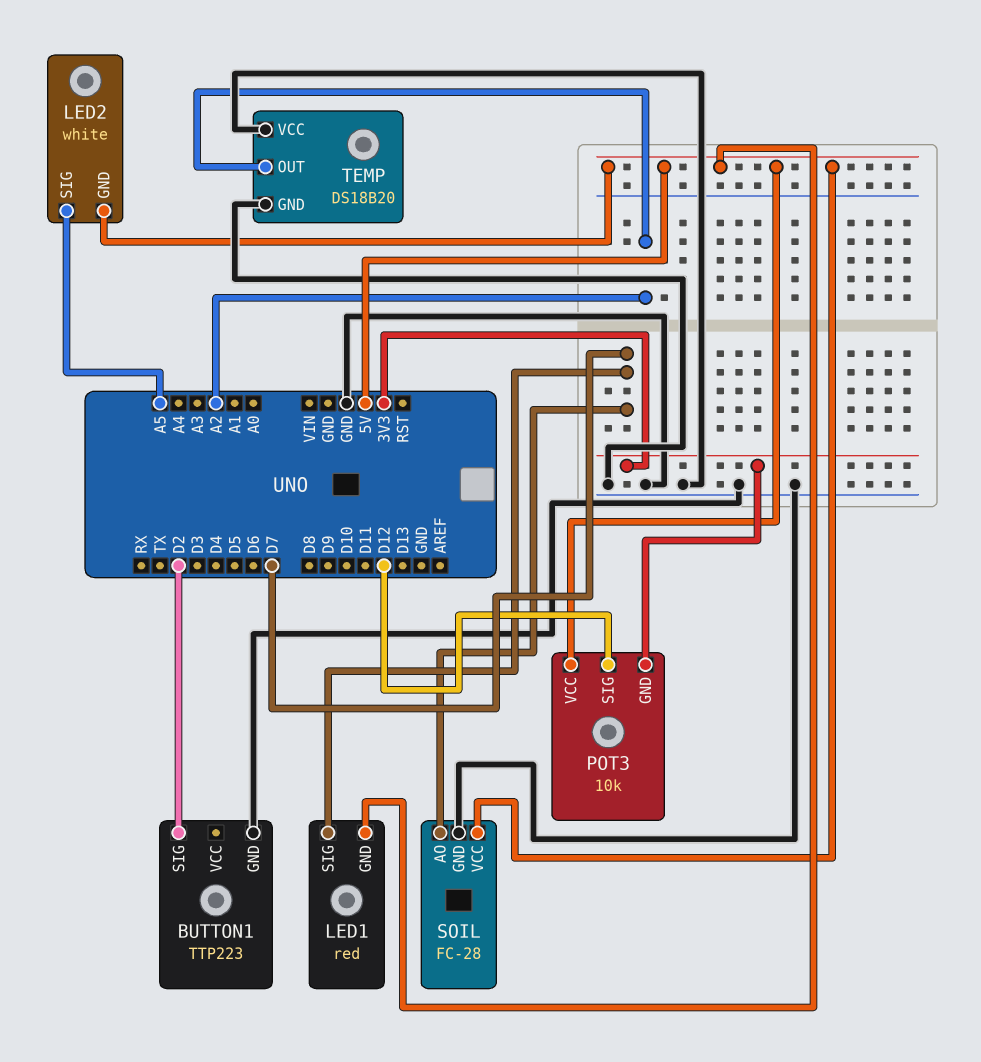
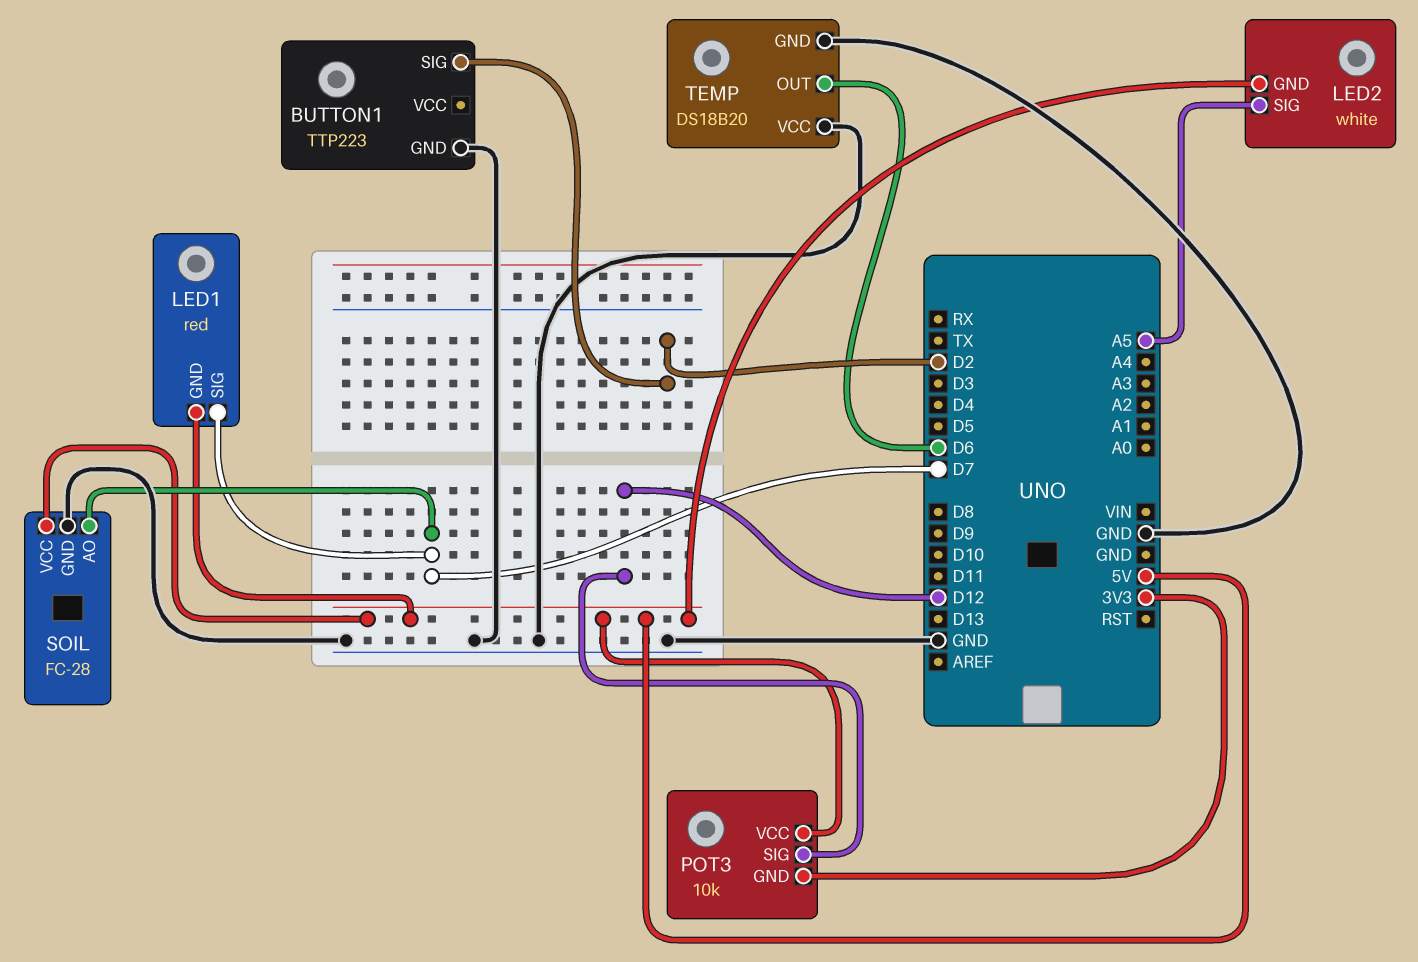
TEMP pin OUT: A2 -> D6

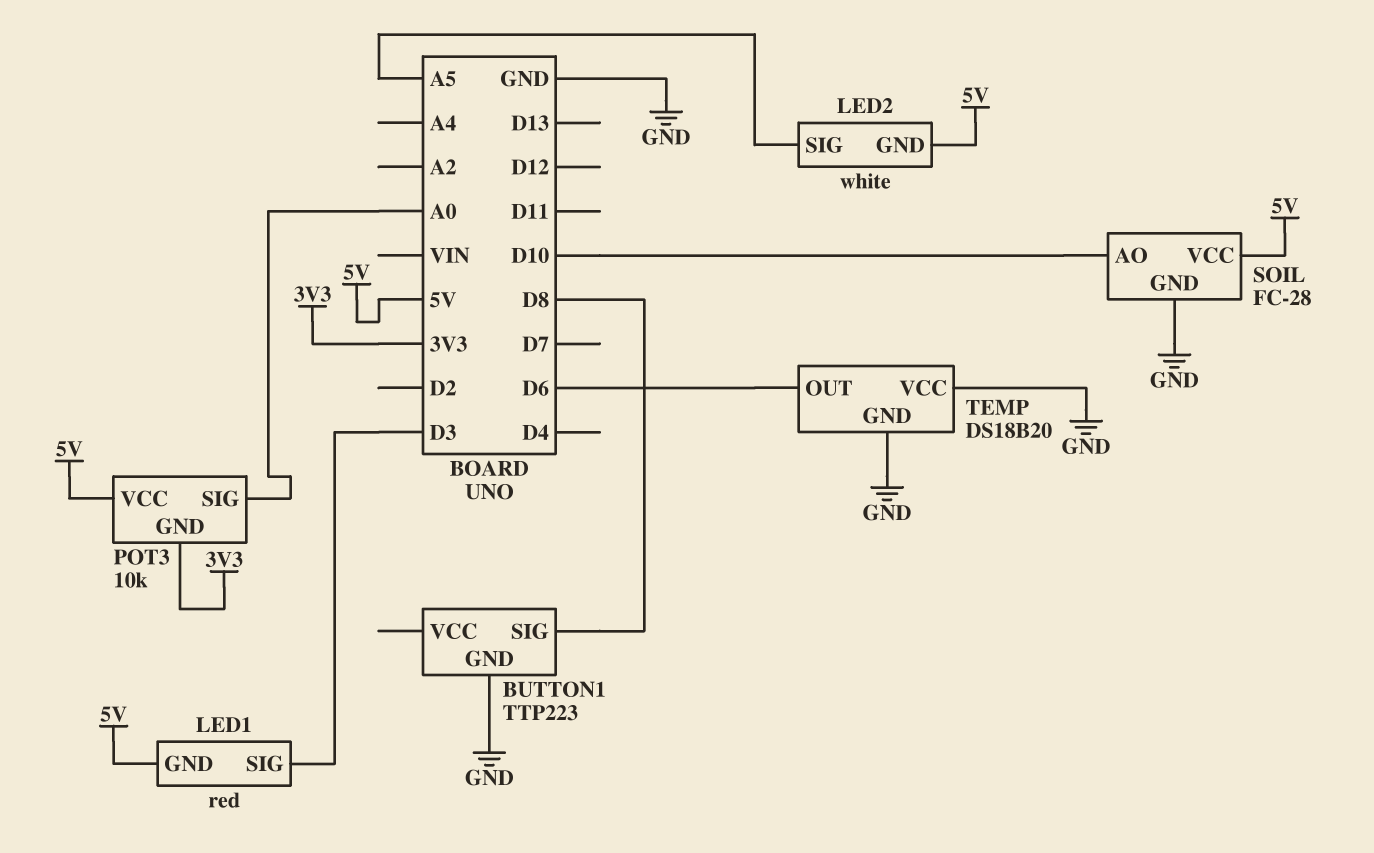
BUTTON1 pin SIG: D2 -> D8
LED1 pin SIG: D7 -> D3
POT3 pin SIG: D12 -> A0
SOIL pin AO: D7 -> D10

